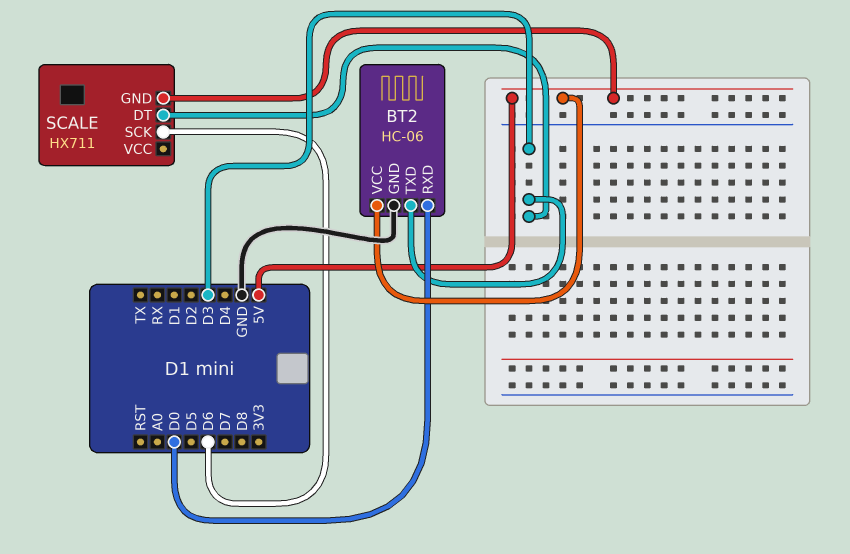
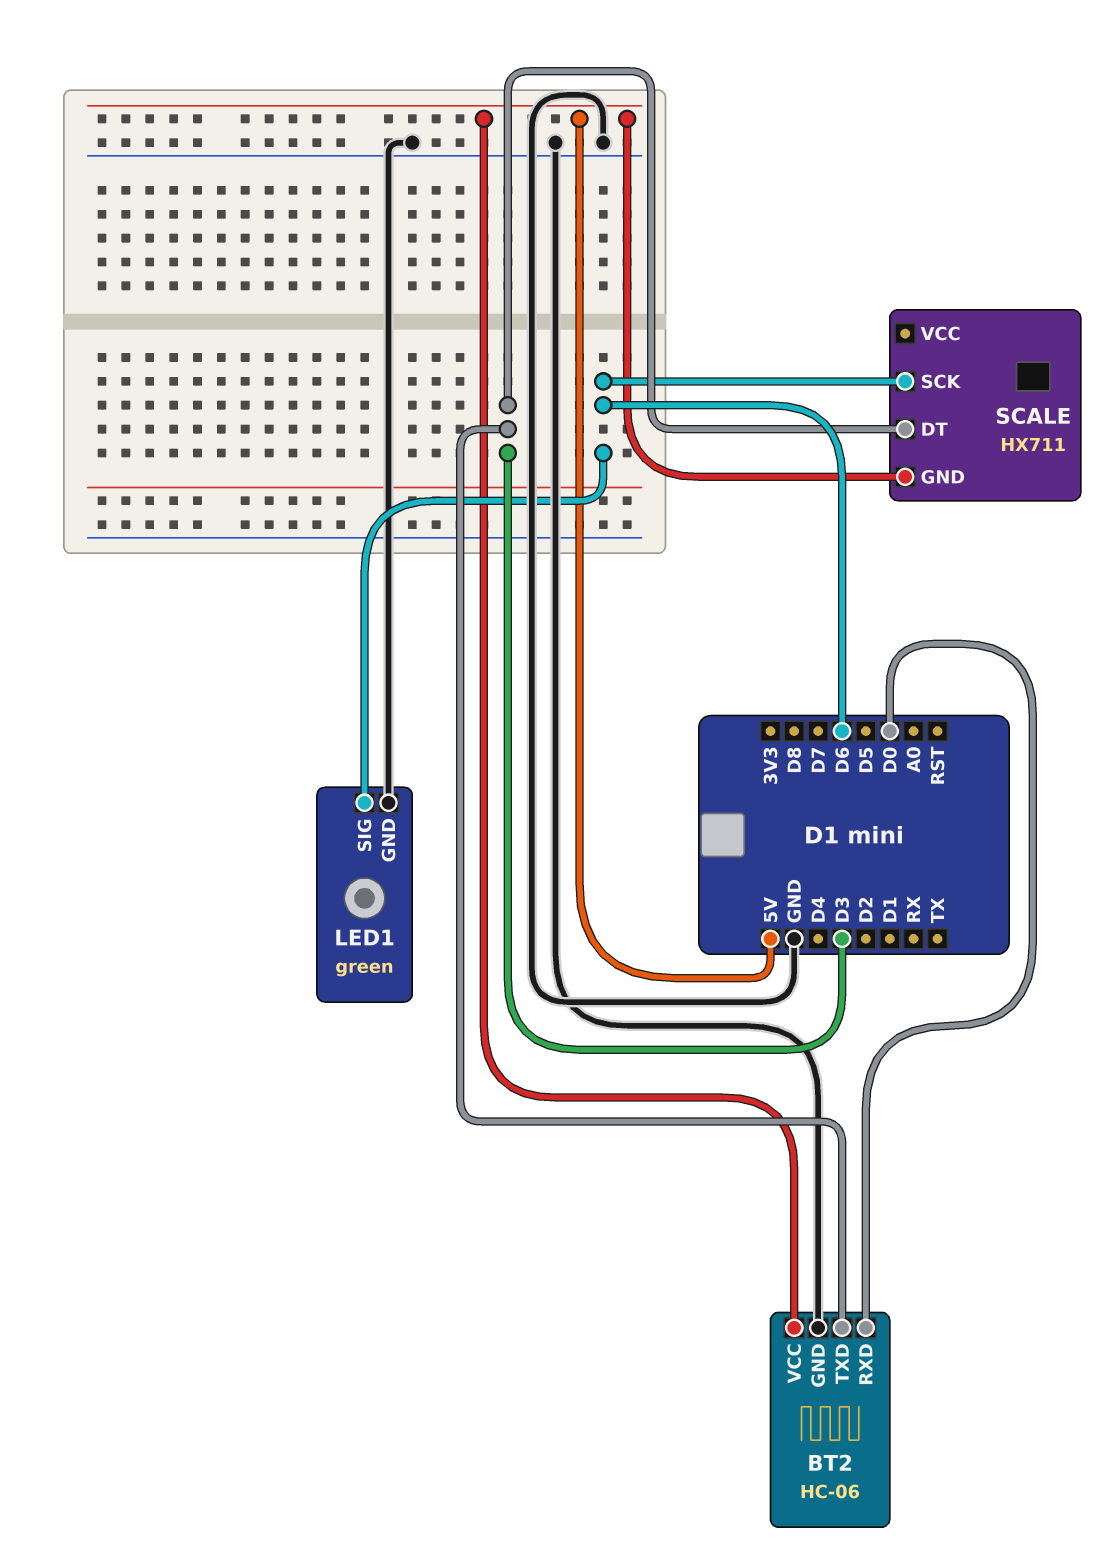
LED1: none -> green
LED1 pin GND: none -> GND
LED1 pin SIG: none -> D6

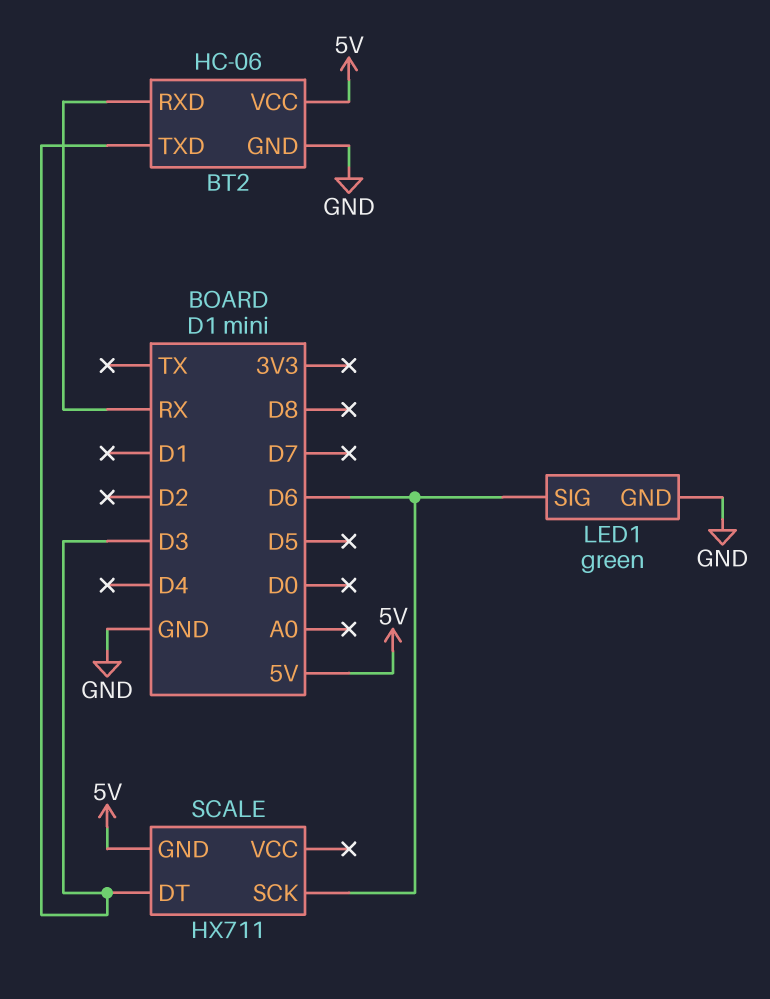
BT2 pin RXD: D0 -> RX

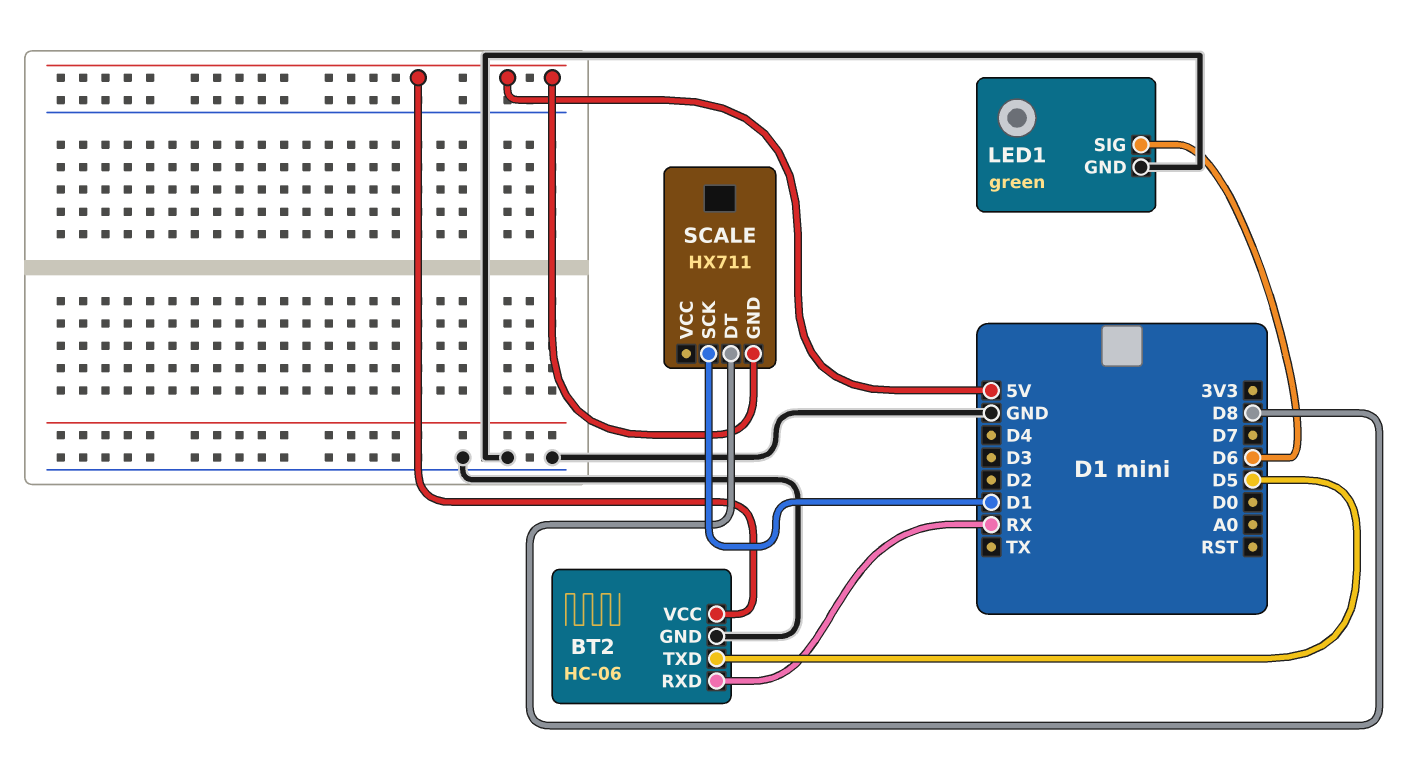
BT2 pin TXD: D3 -> D5
SCALE pin DT: D3 -> D8
SCALE pin SCK: D6 -> D1

